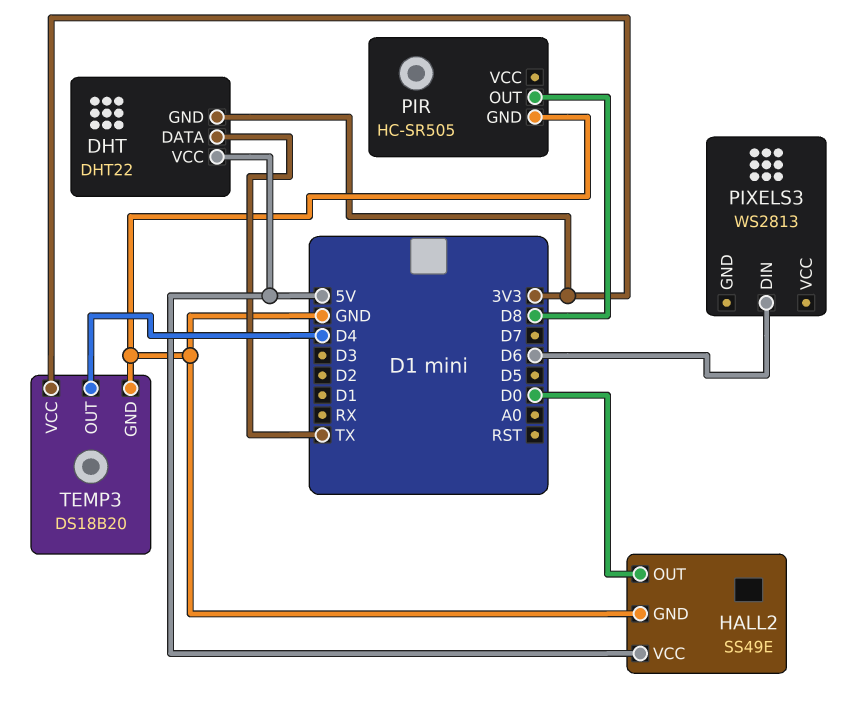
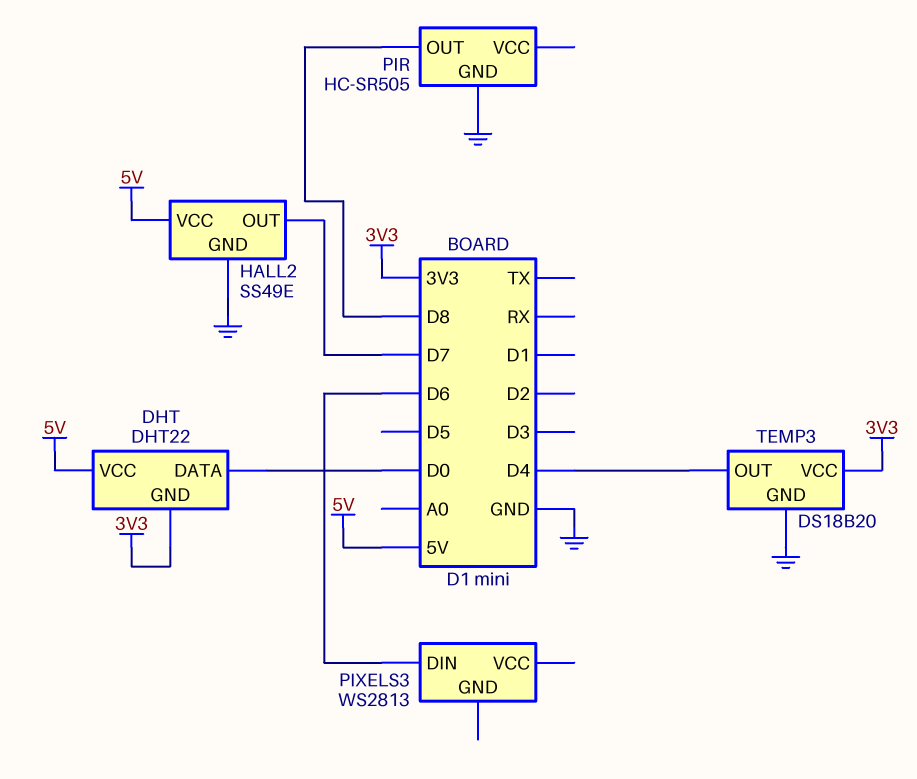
DHT pin DATA: TX -> D0
HALL2 pin OUT: D0 -> D7

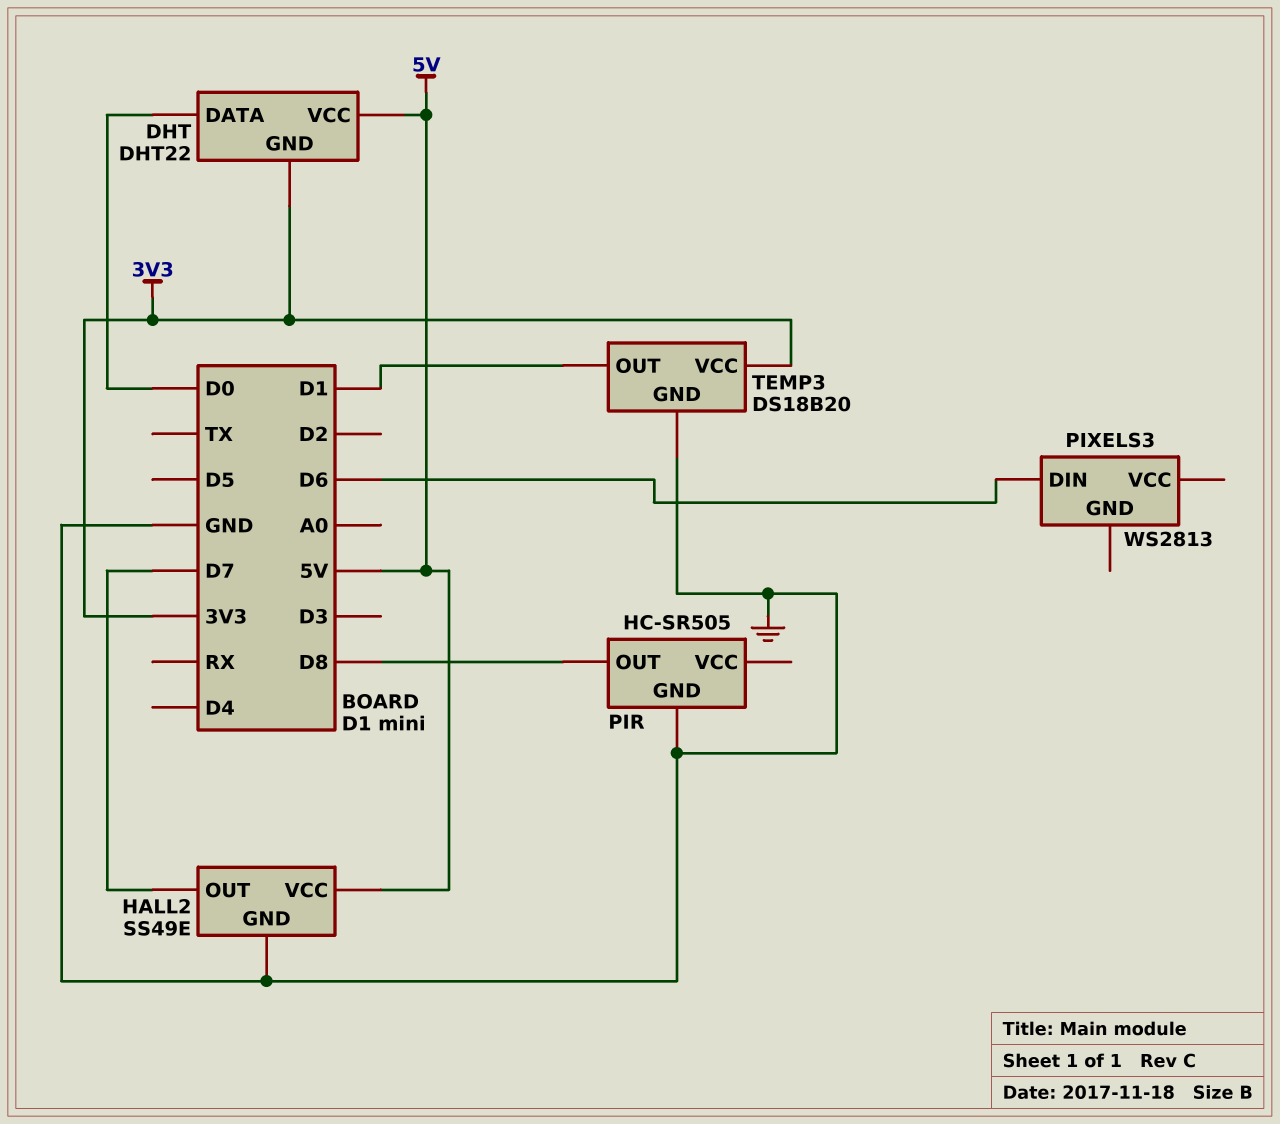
TEMP3 pin OUT: D4 -> D1

